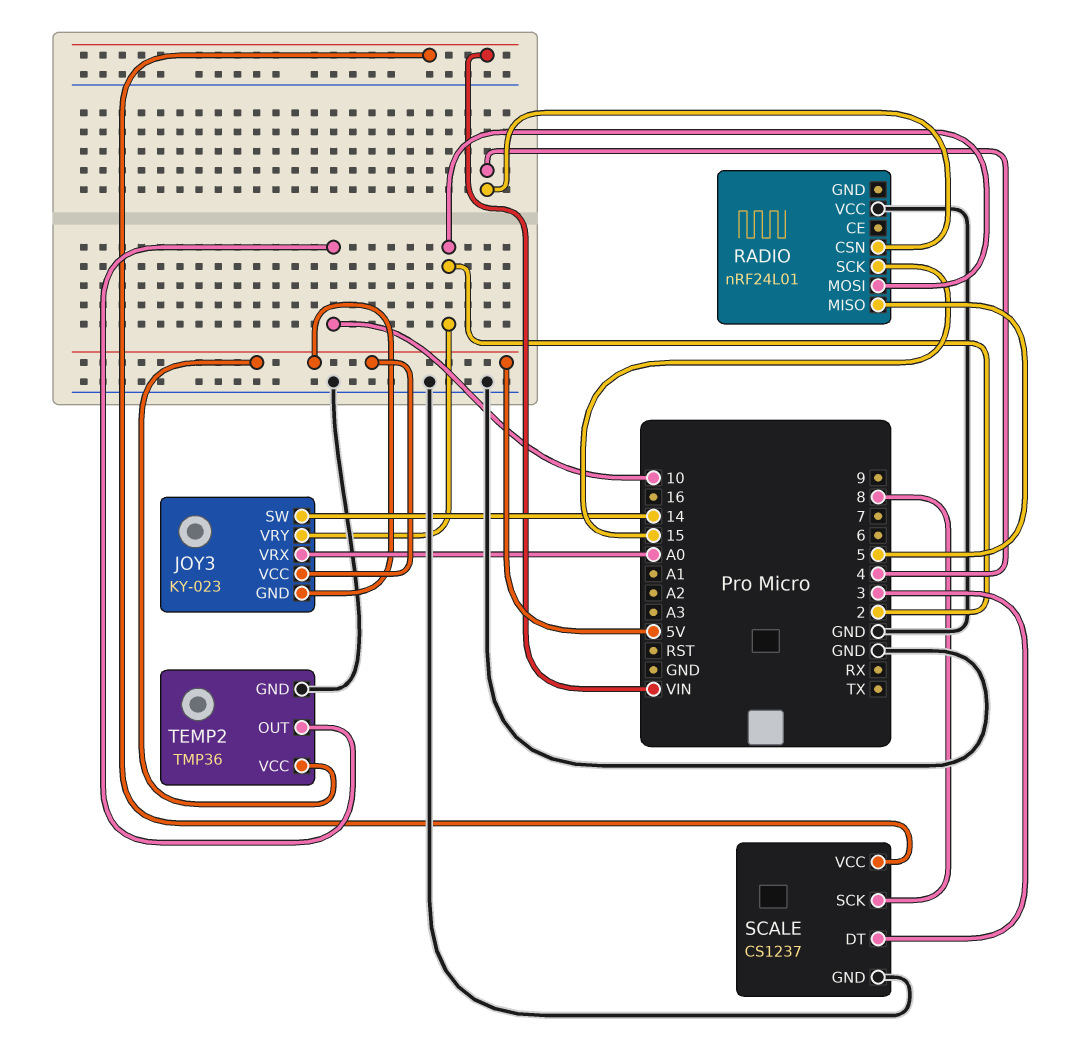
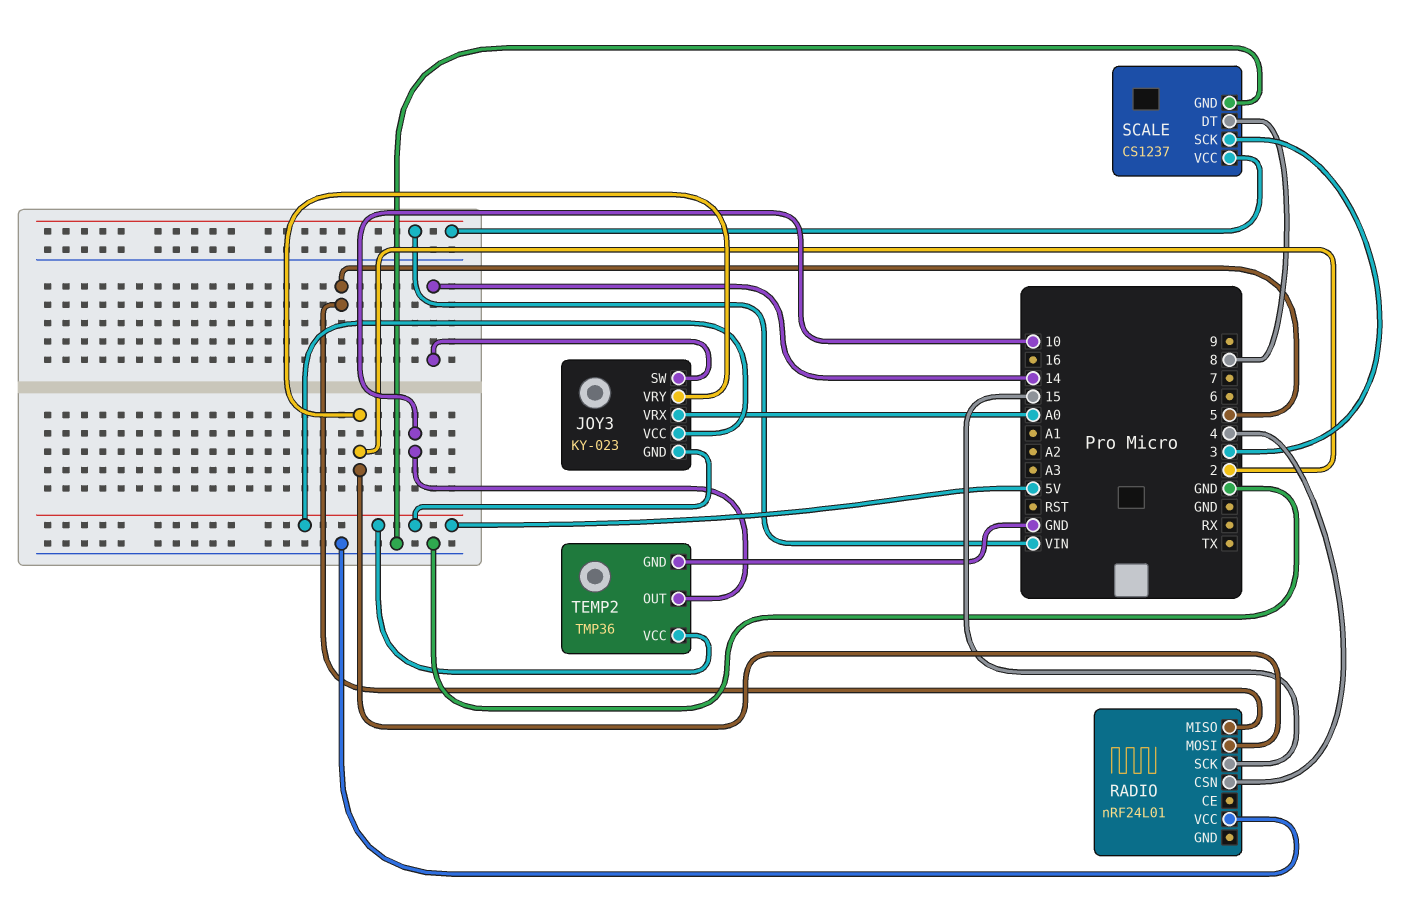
SCALE pin DT: 3 -> 8
SCALE pin SCK: 8 -> 3

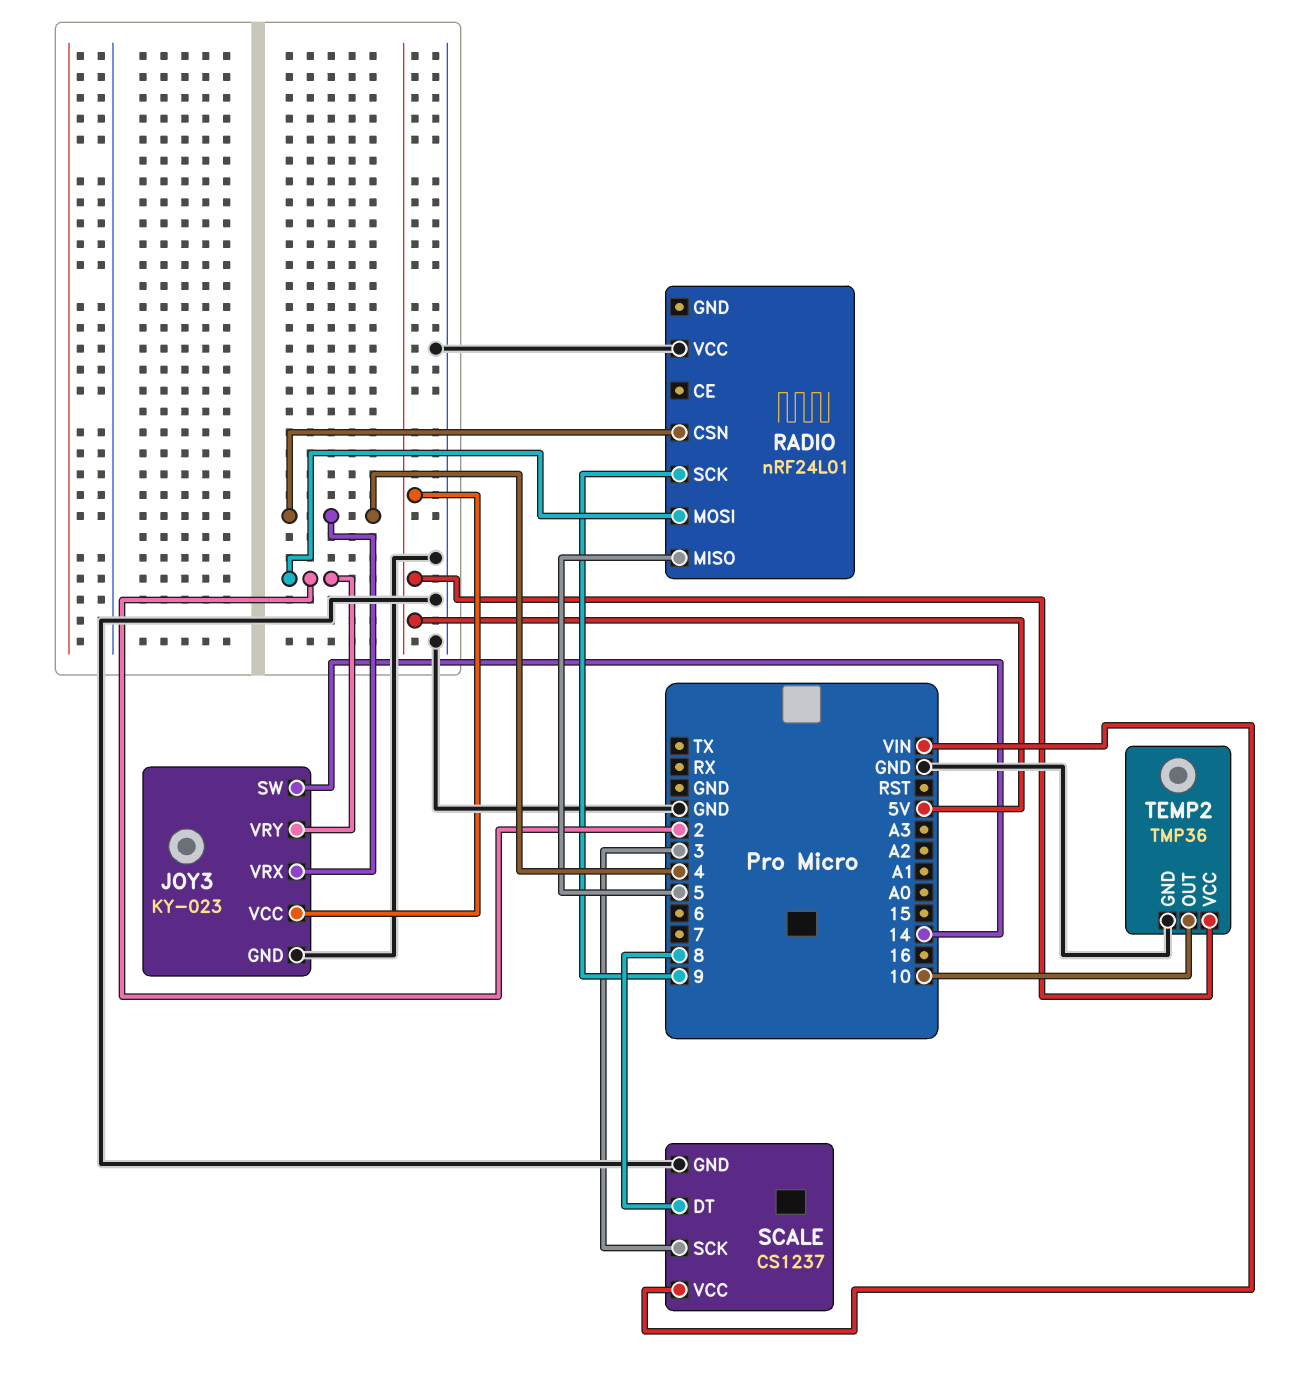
JOY3 pin GND: 5V -> GND
JOY3 pin VRX: A0 -> 4
RADIO pin SCK: 15 -> 9

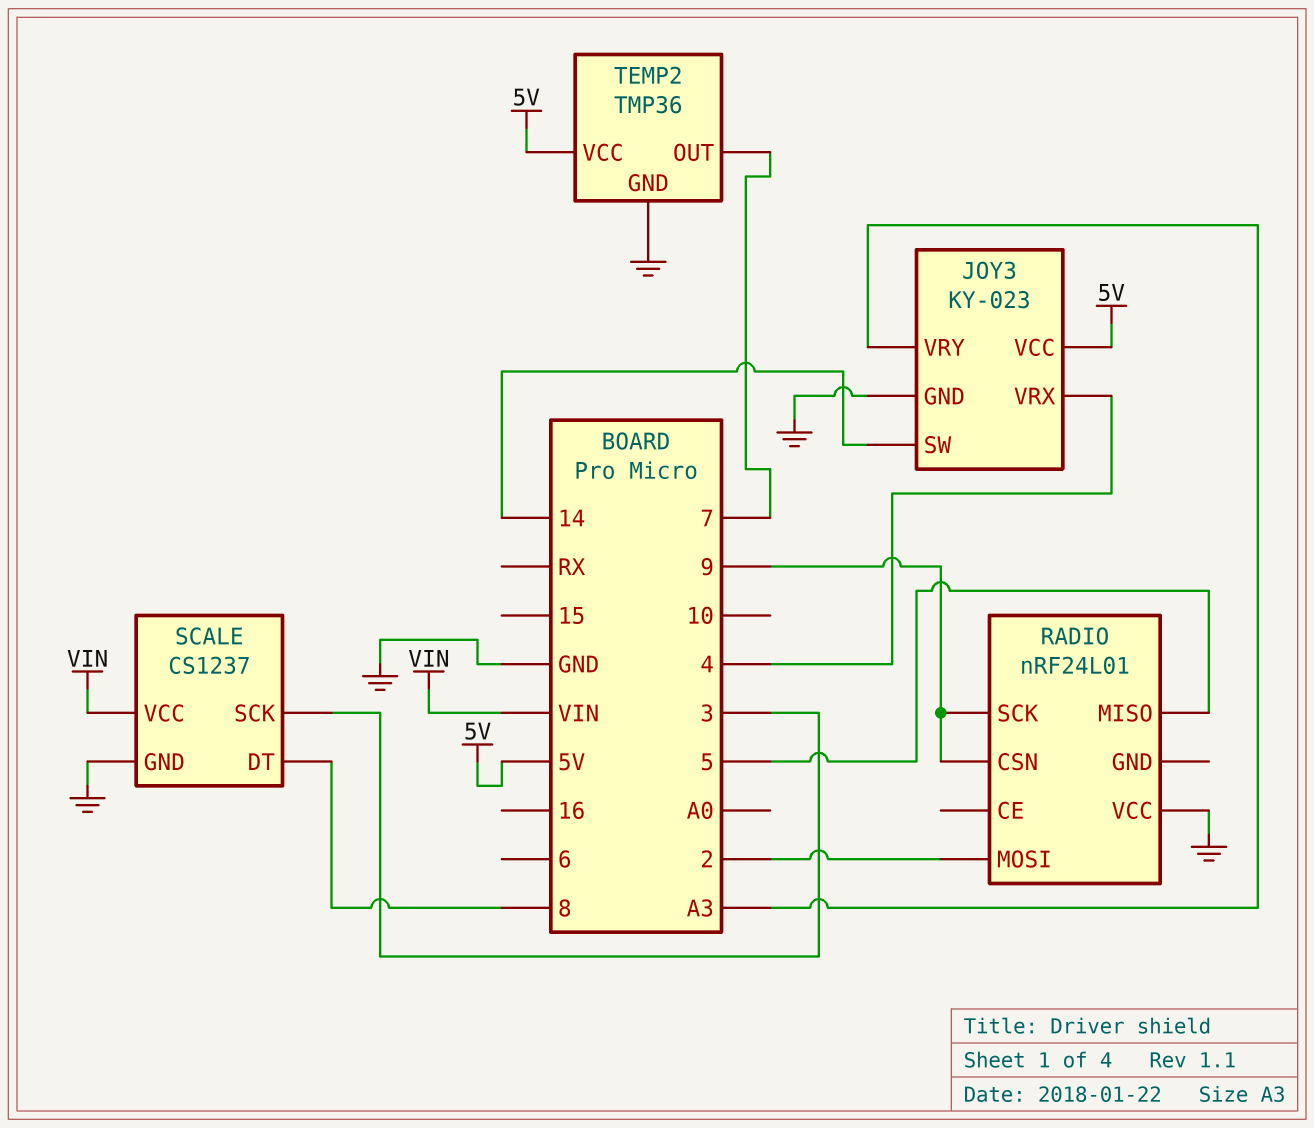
JOY3 pin VRY: 2 -> A3
RADIO pin CSN: 4 -> 9
TEMP2 pin OUT: 10 -> 7

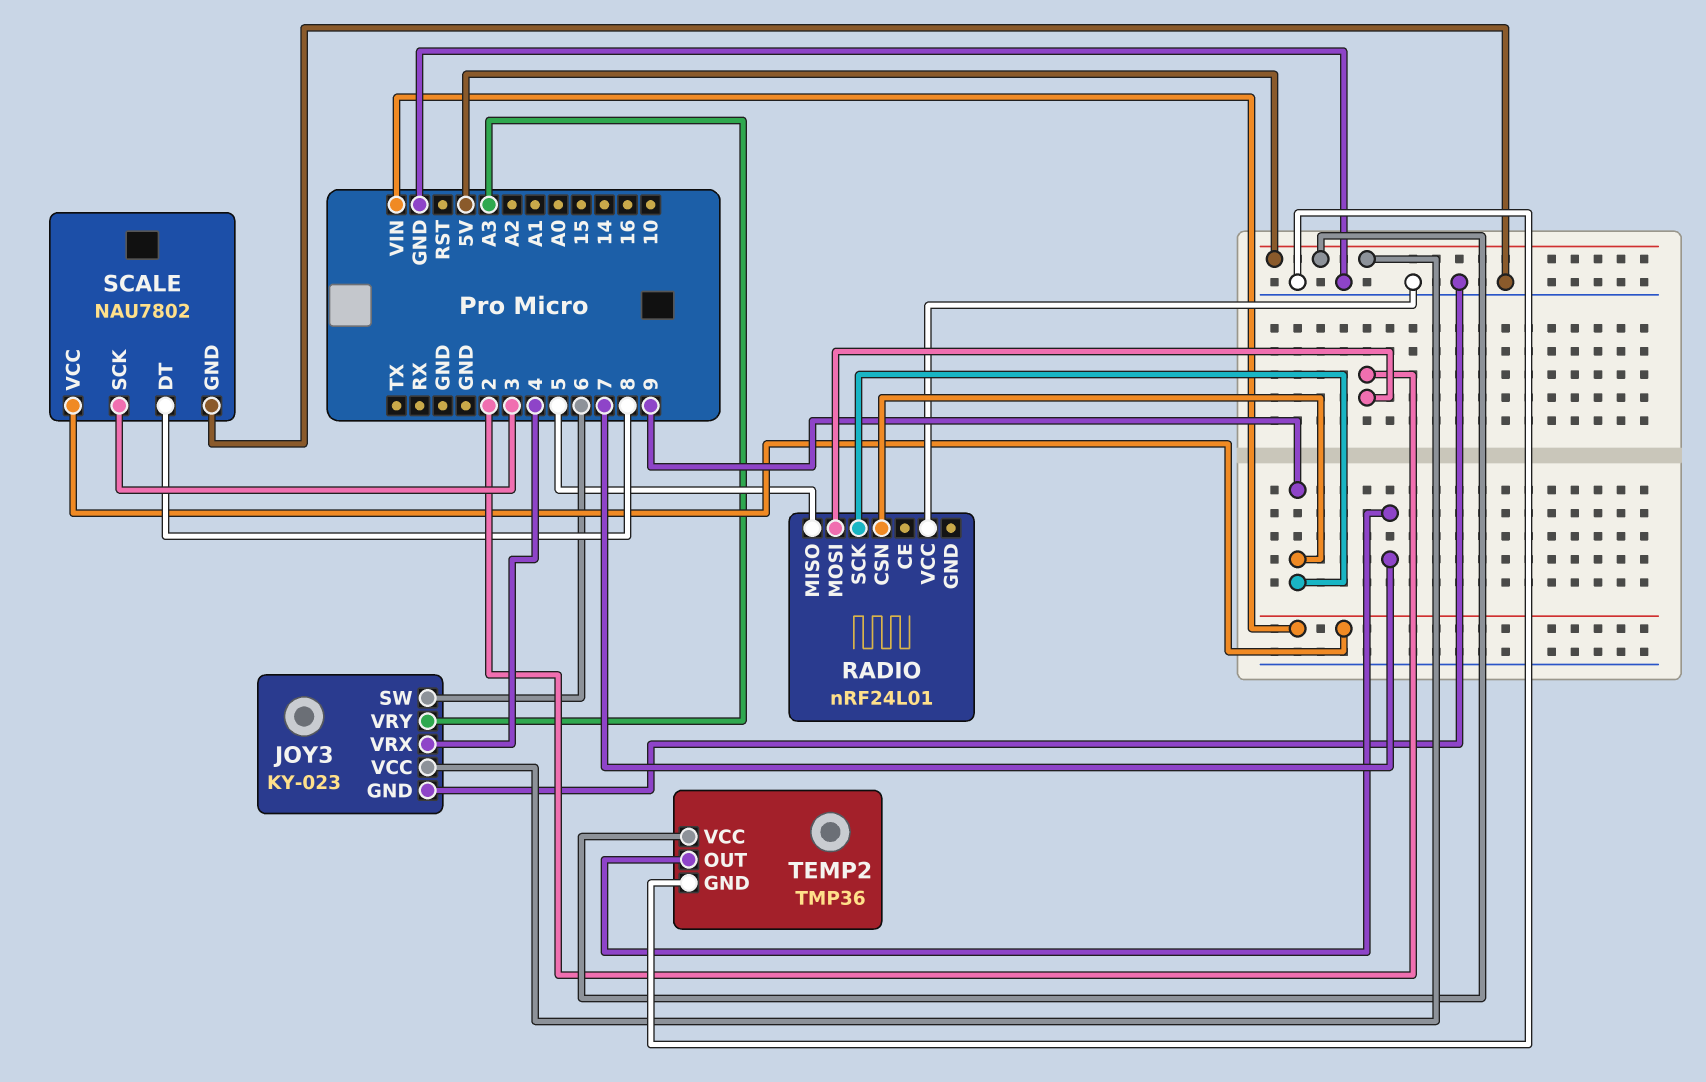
JOY3 pin SW: 14 -> 6
SCALE: CS1237 -> NAU7802

